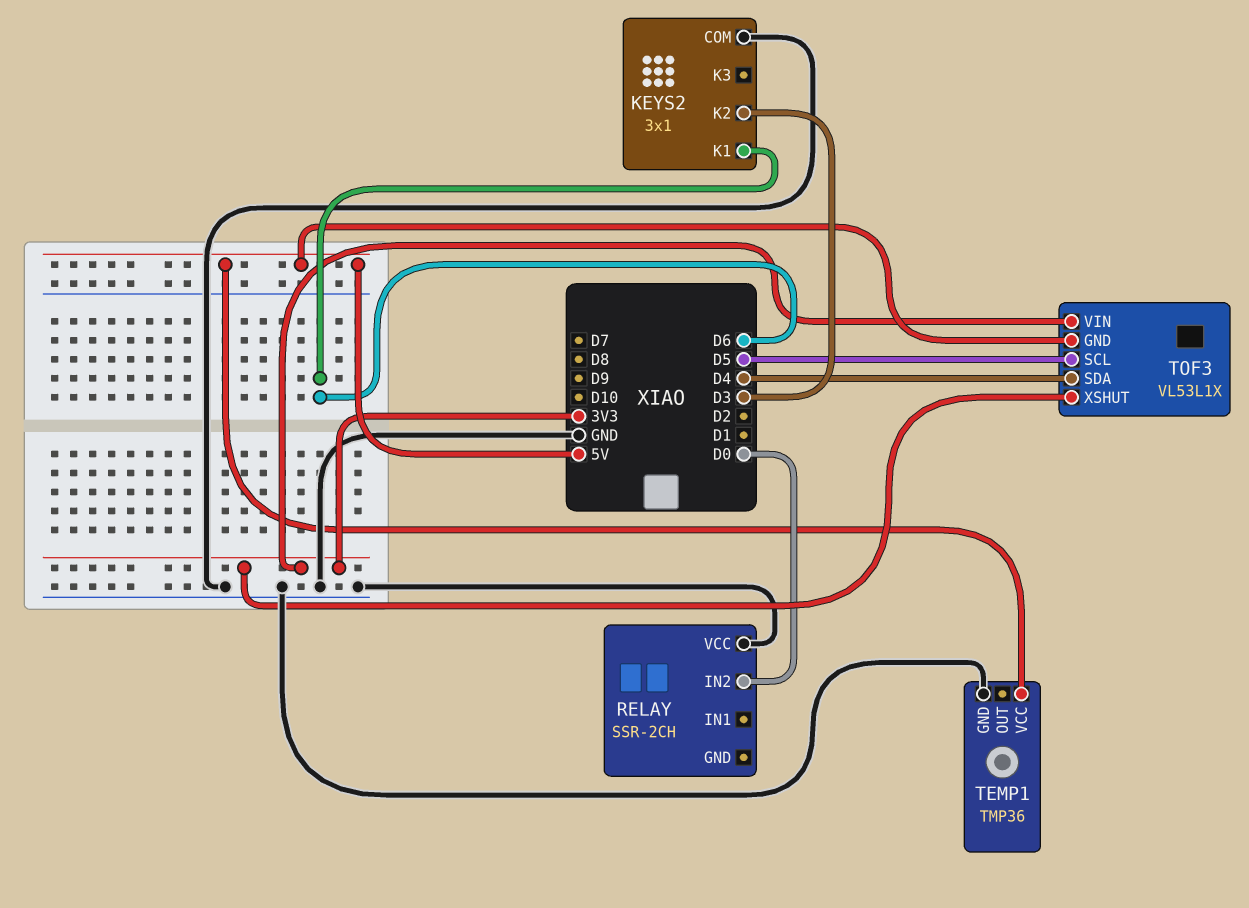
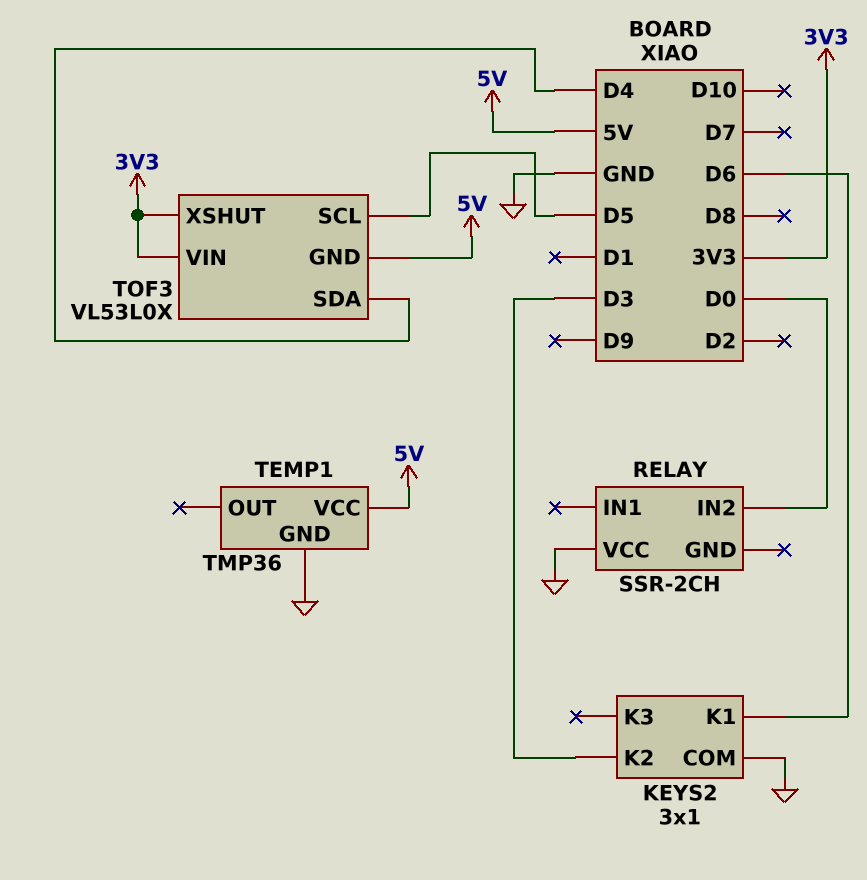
TOF3: VL53L1X -> VL53L0X

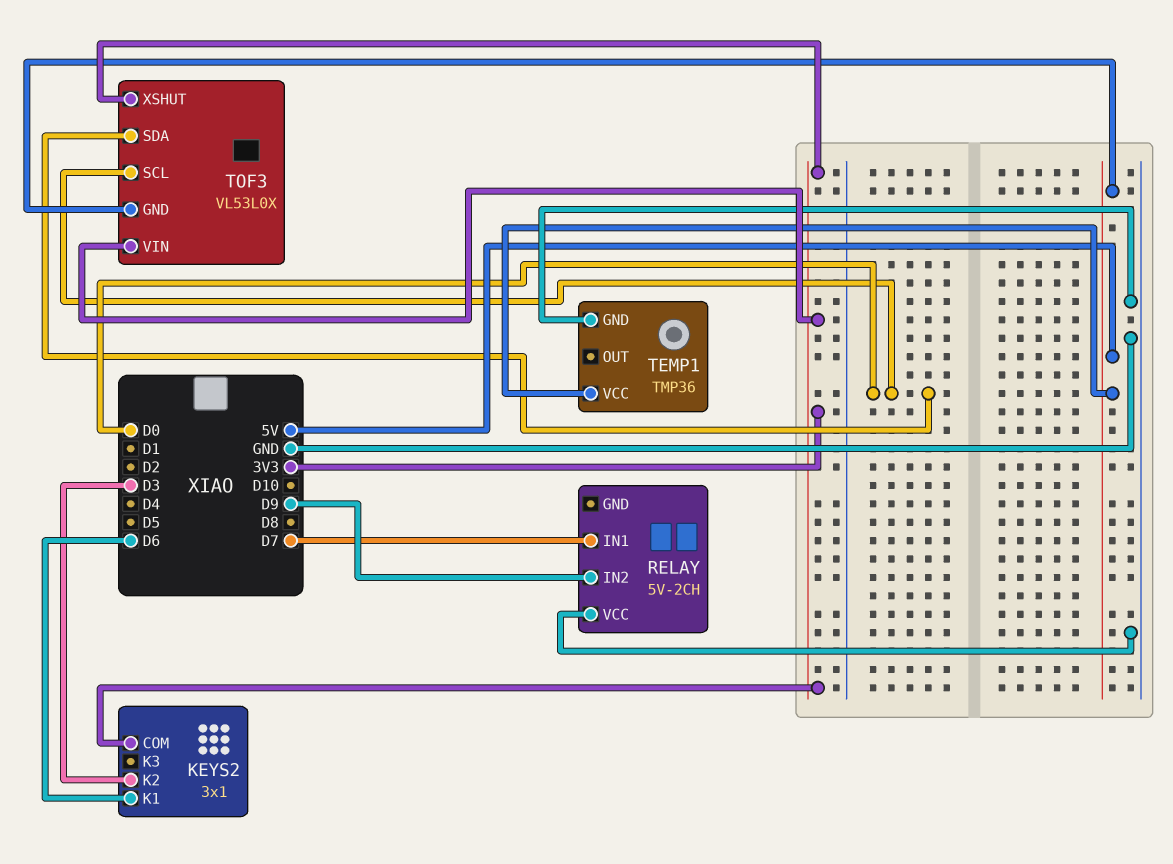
KEYS2 pin COM: GND -> 3V3
RELAY: SSR-2CH -> 5V-2CH
RELAY pin IN1: none -> D7
RELAY pin IN2: D0 -> D9
TOF3 pin SCL: D5 -> D0
TOF3 pin SDA: D4 -> D0

